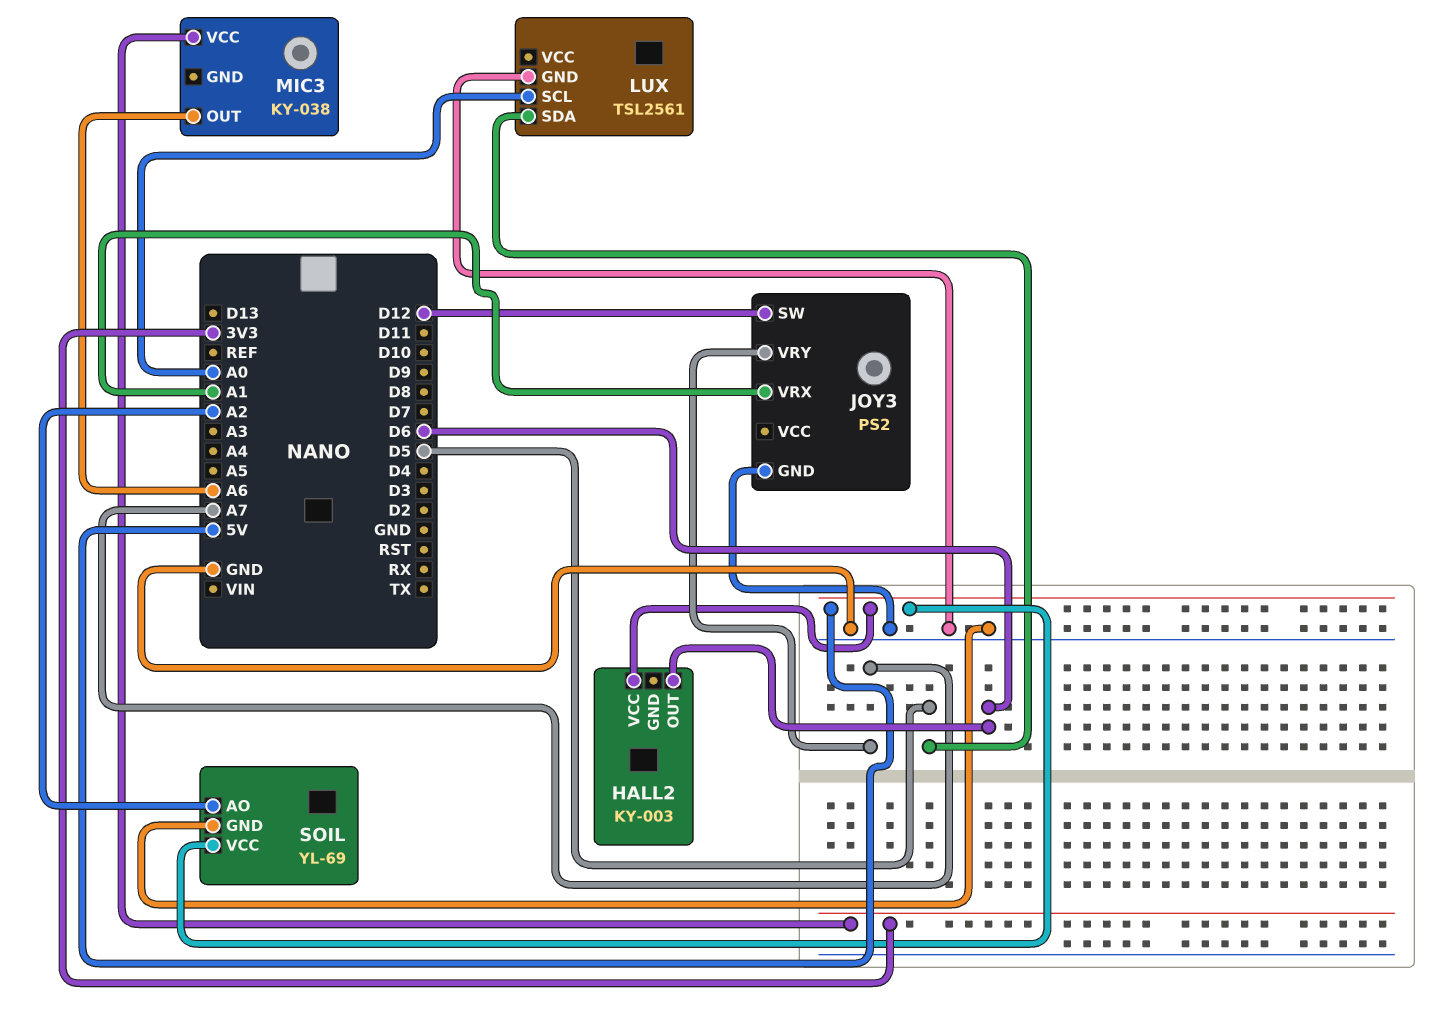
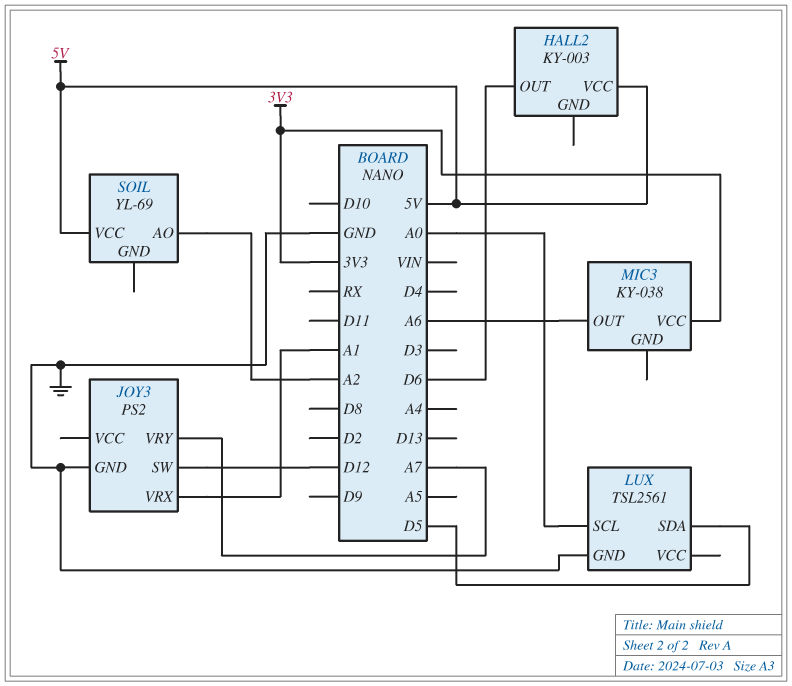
SOIL pin GND: GND -> none

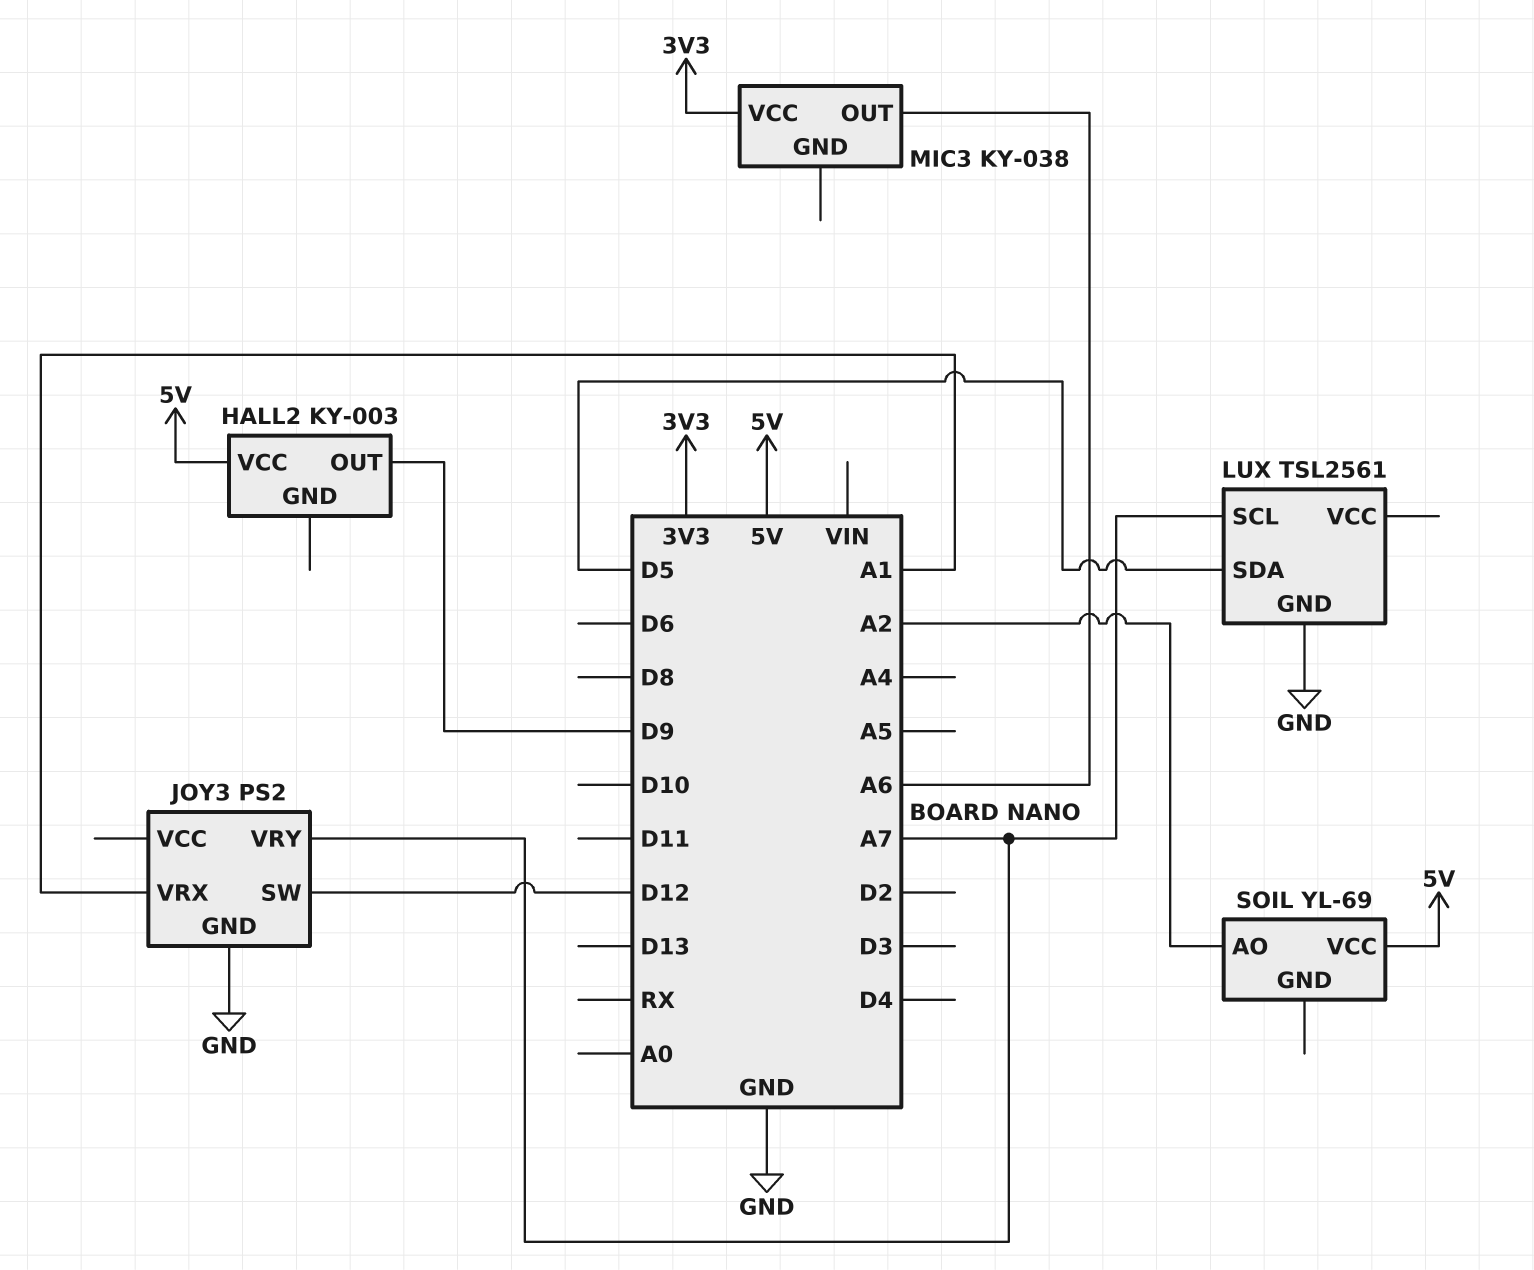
HALL2 pin OUT: D6 -> D9
LUX pin SCL: A0 -> A7

